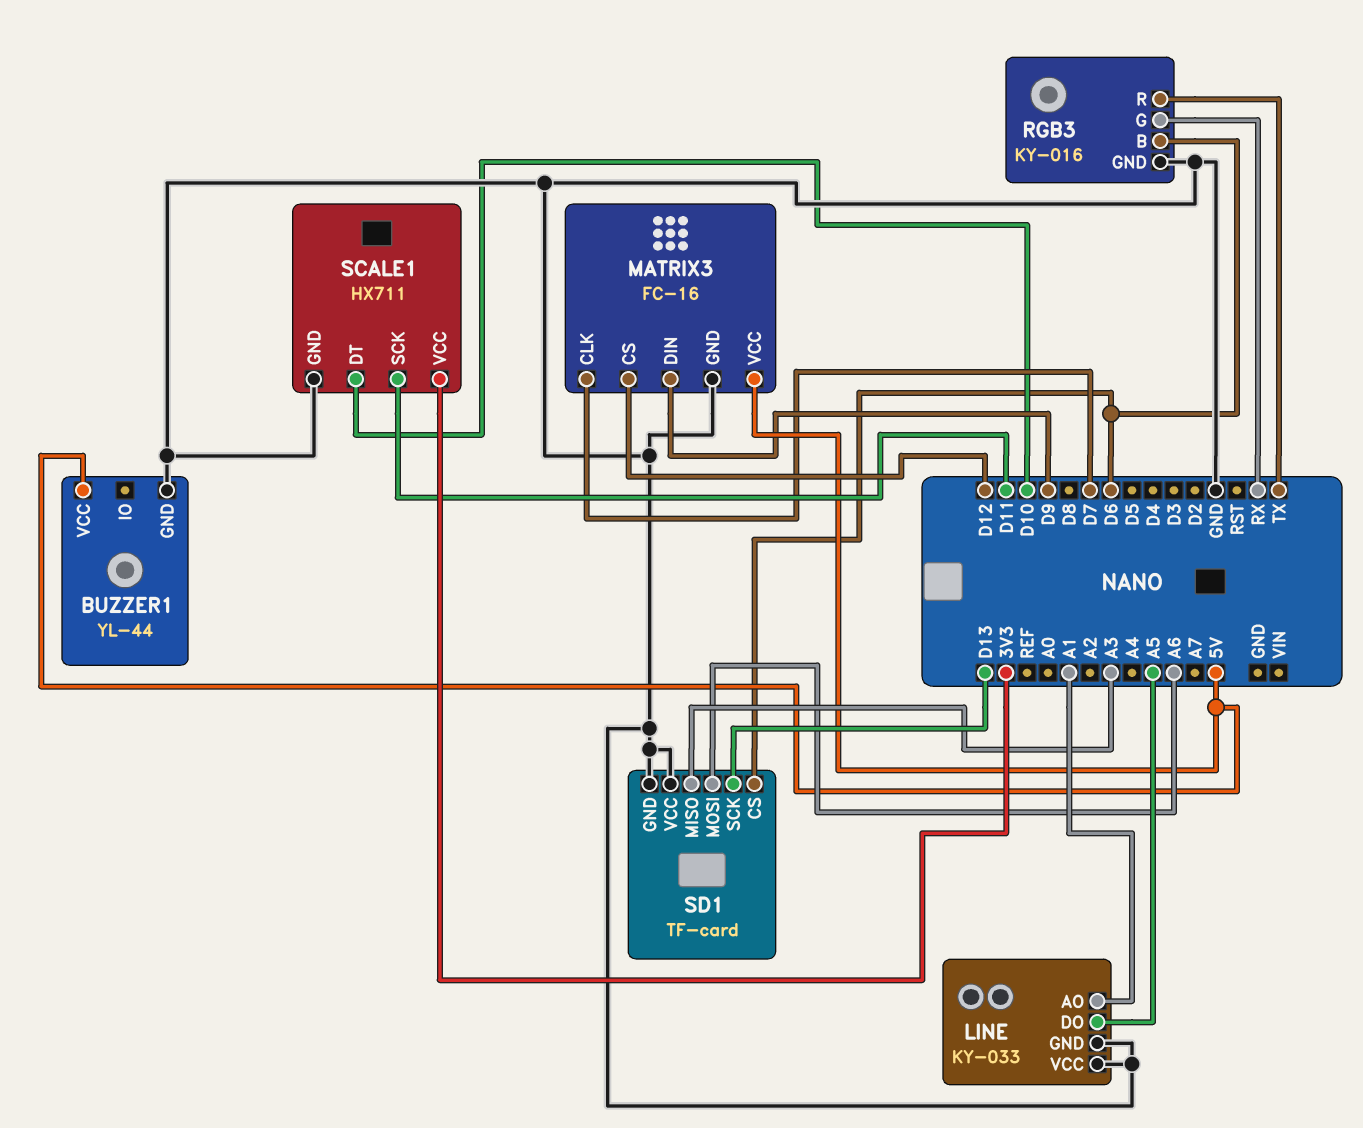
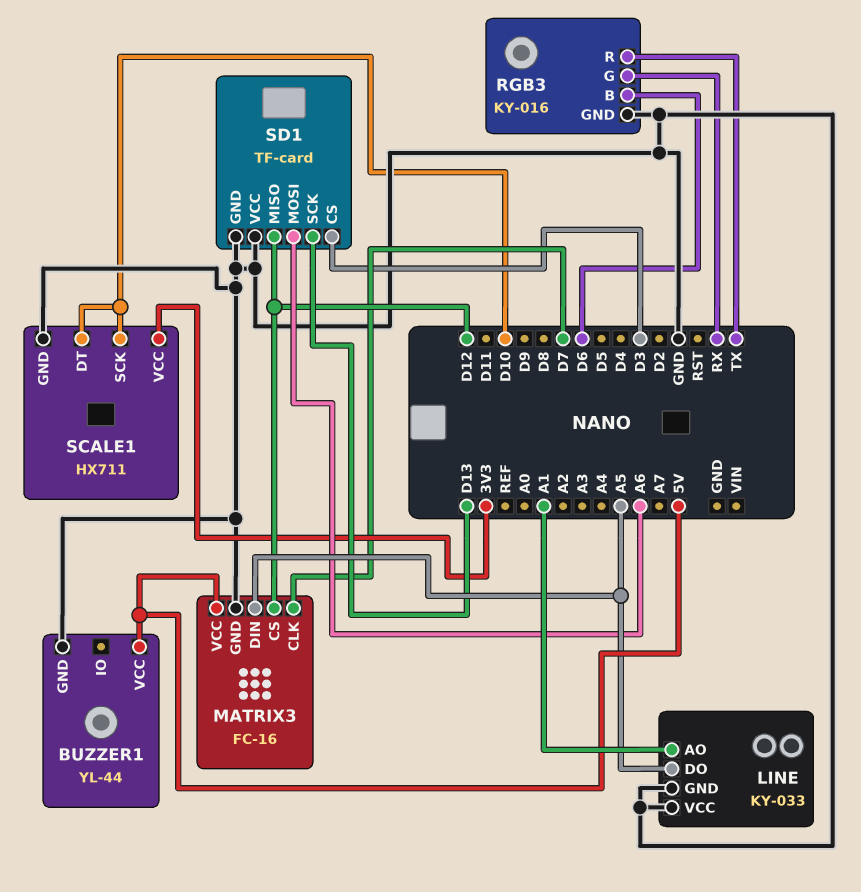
MATRIX3 pin DIN: D9 -> A5
SCALE1 pin SCK: D11 -> D10
SD1 pin CS: D6 -> D3
SD1 pin MISO: A3 -> D12

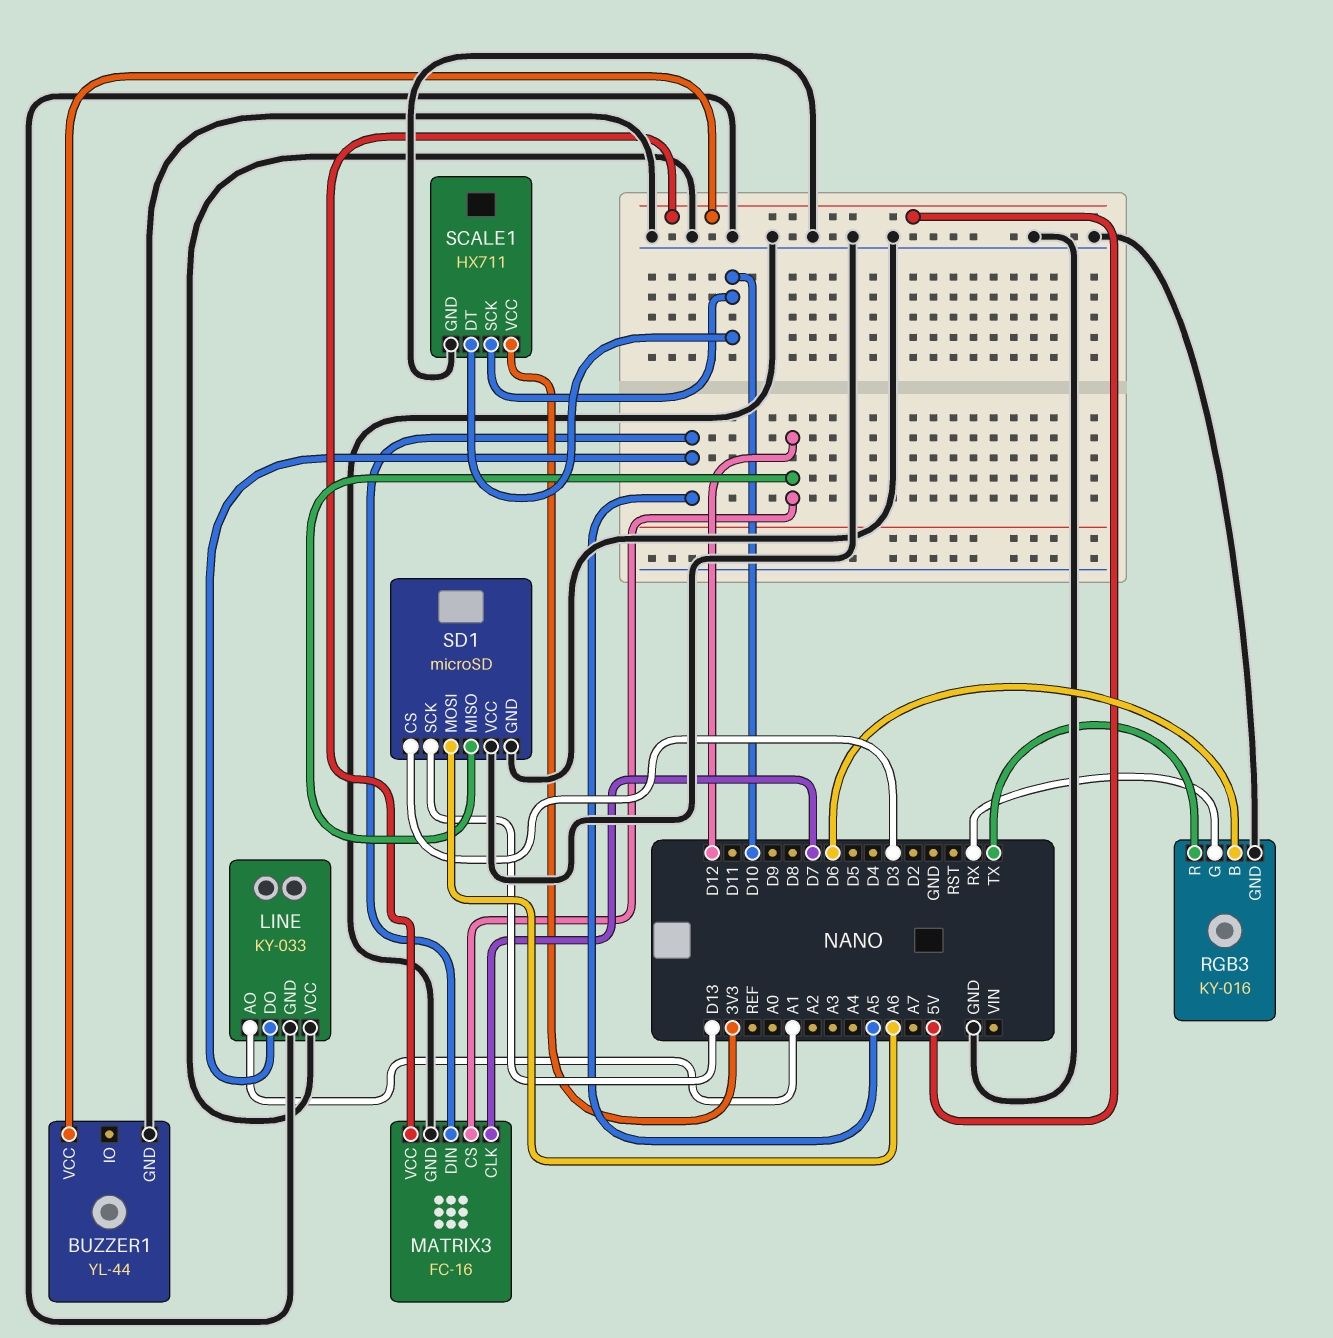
SD1: TF-card -> microSD

